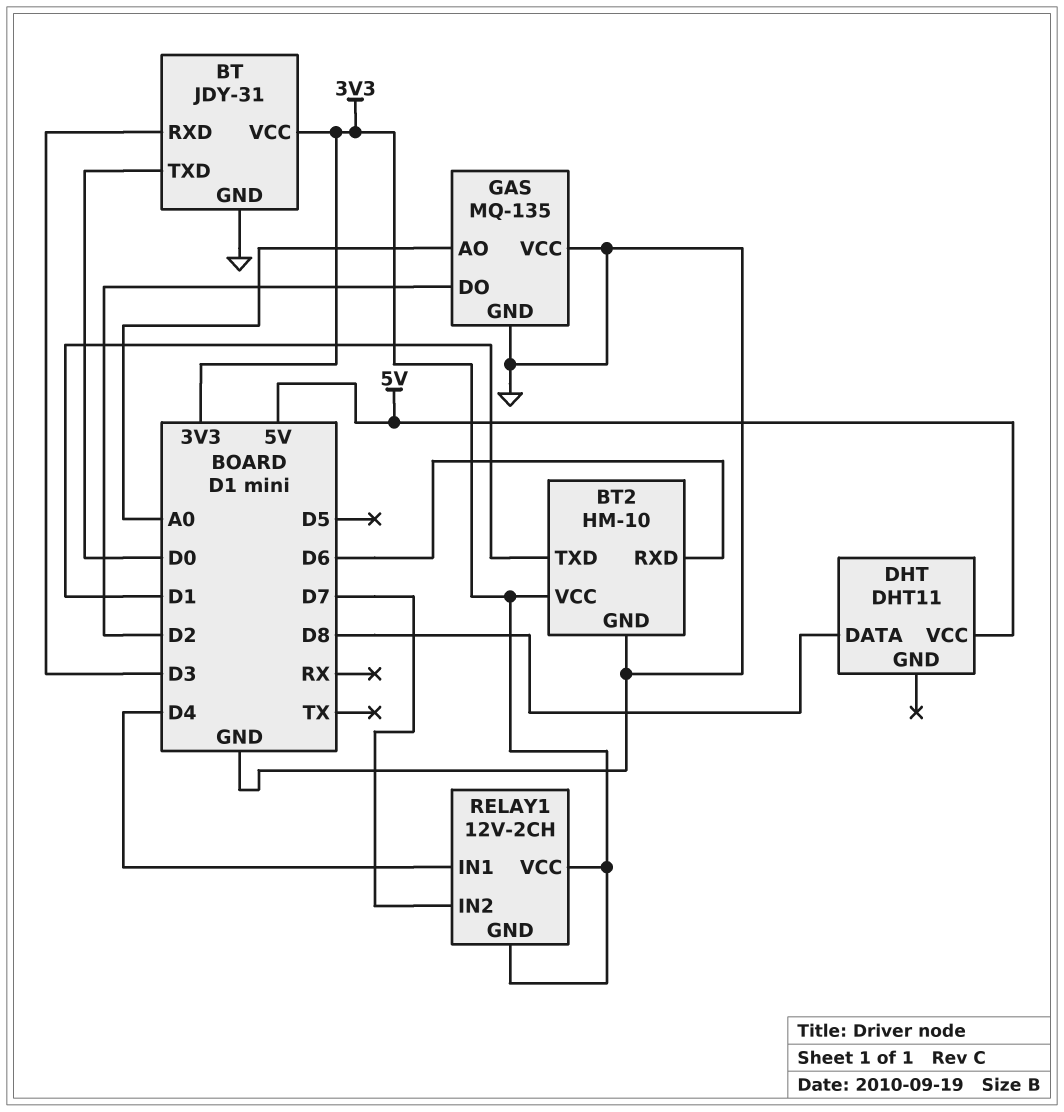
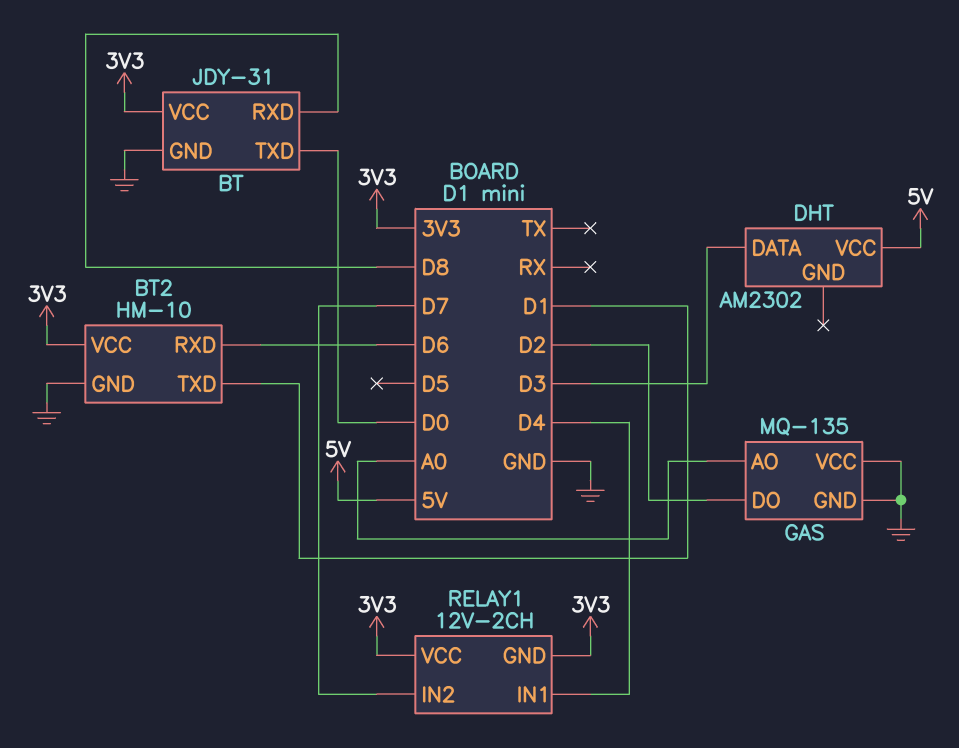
BT pin RXD: D3 -> D8
DHT: DHT11 -> AM2302
DHT pin DATA: D8 -> D3

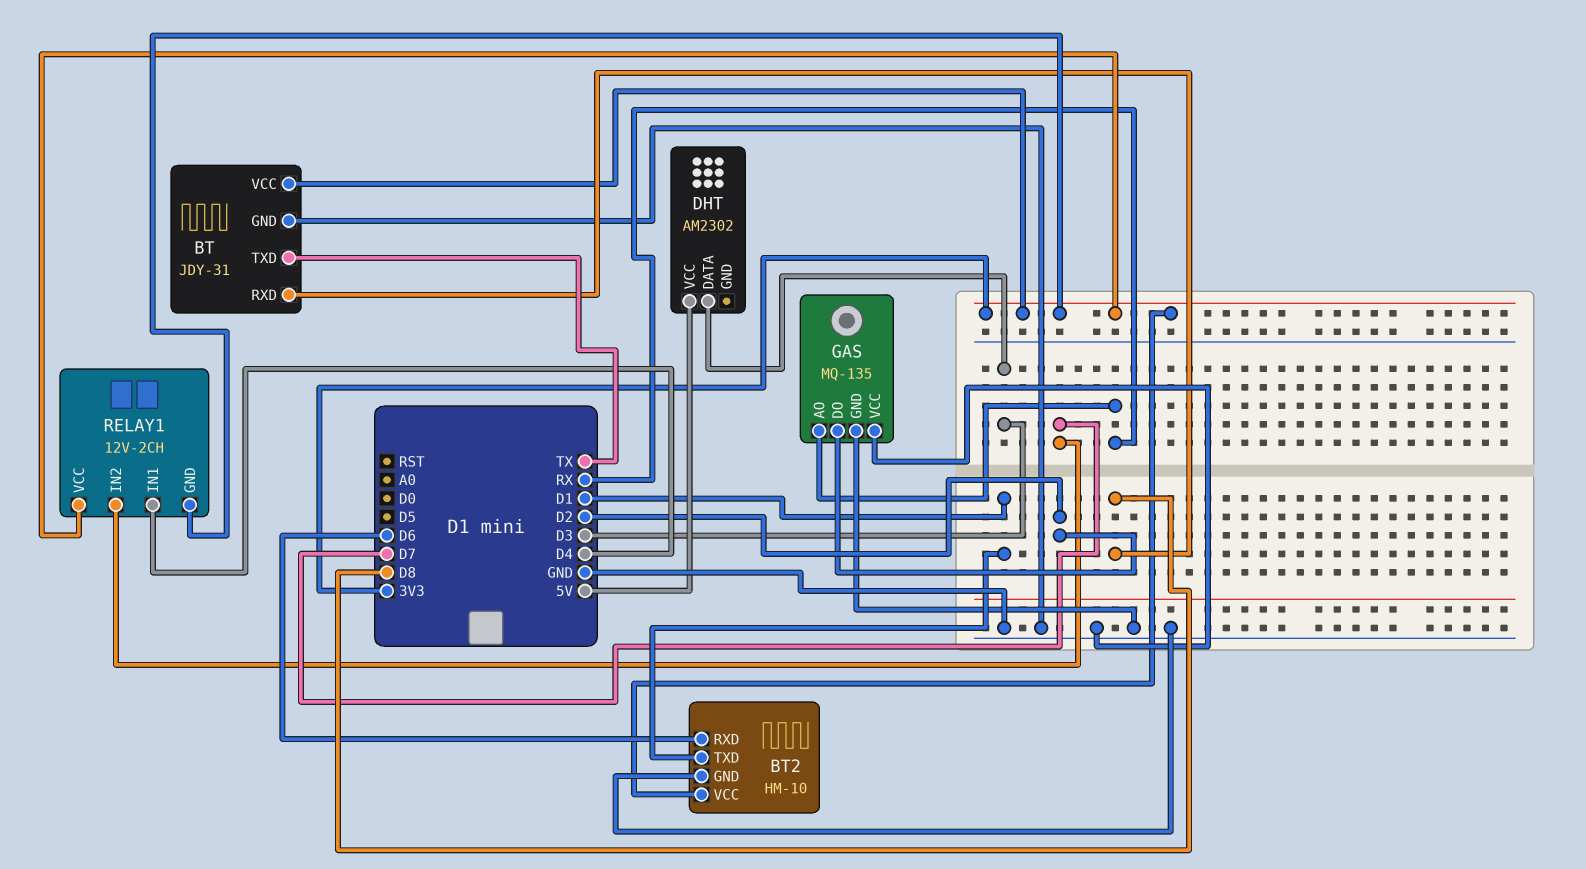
BT pin TXD: D0 -> TX
GAS pin AO: A0 -> RX

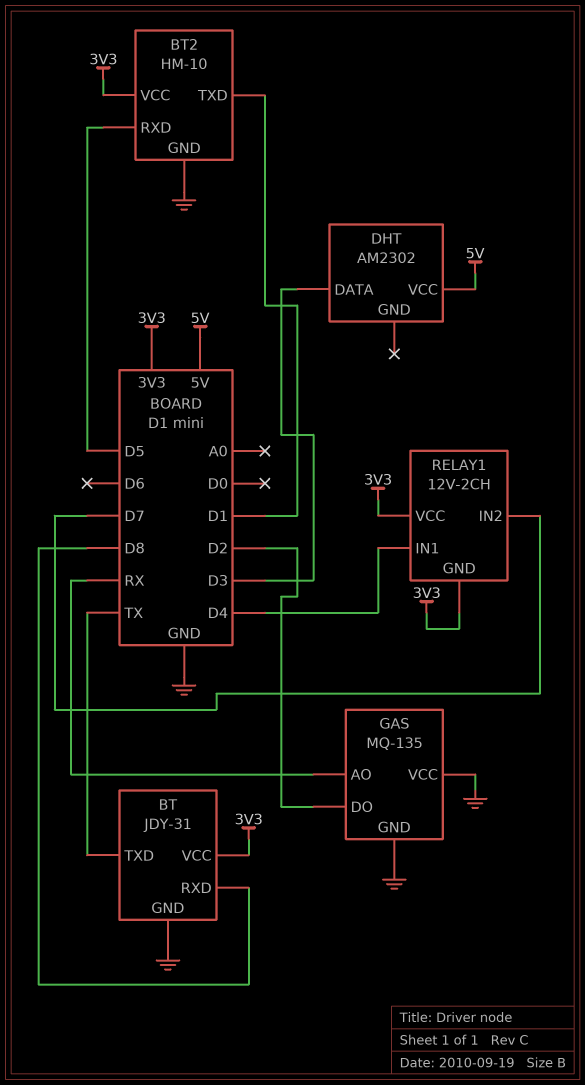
BT2 pin RXD: D6 -> D5

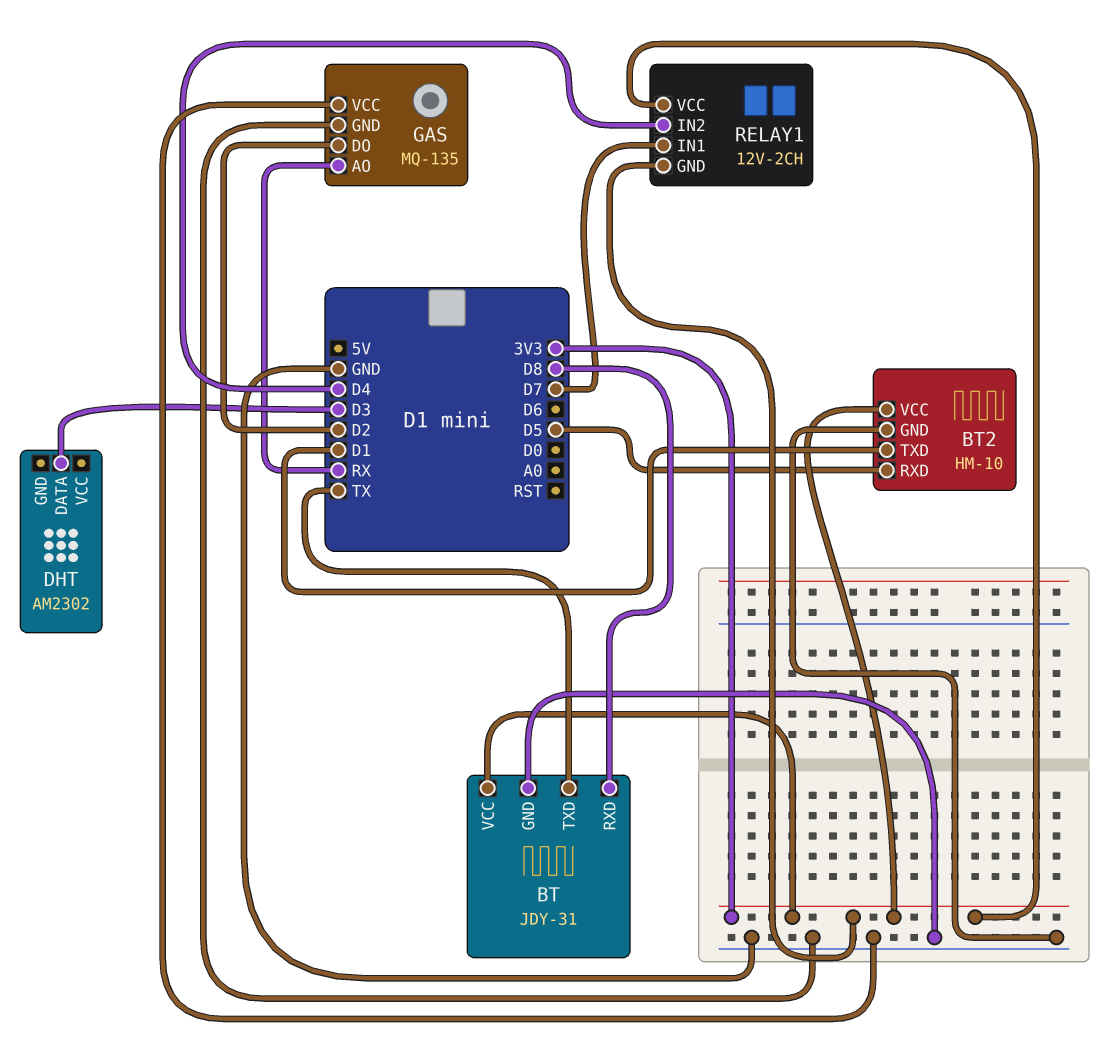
DHT pin VCC: 5V -> none
RELAY1 pin IN1: D4 -> D7
RELAY1 pin IN2: D7 -> D4

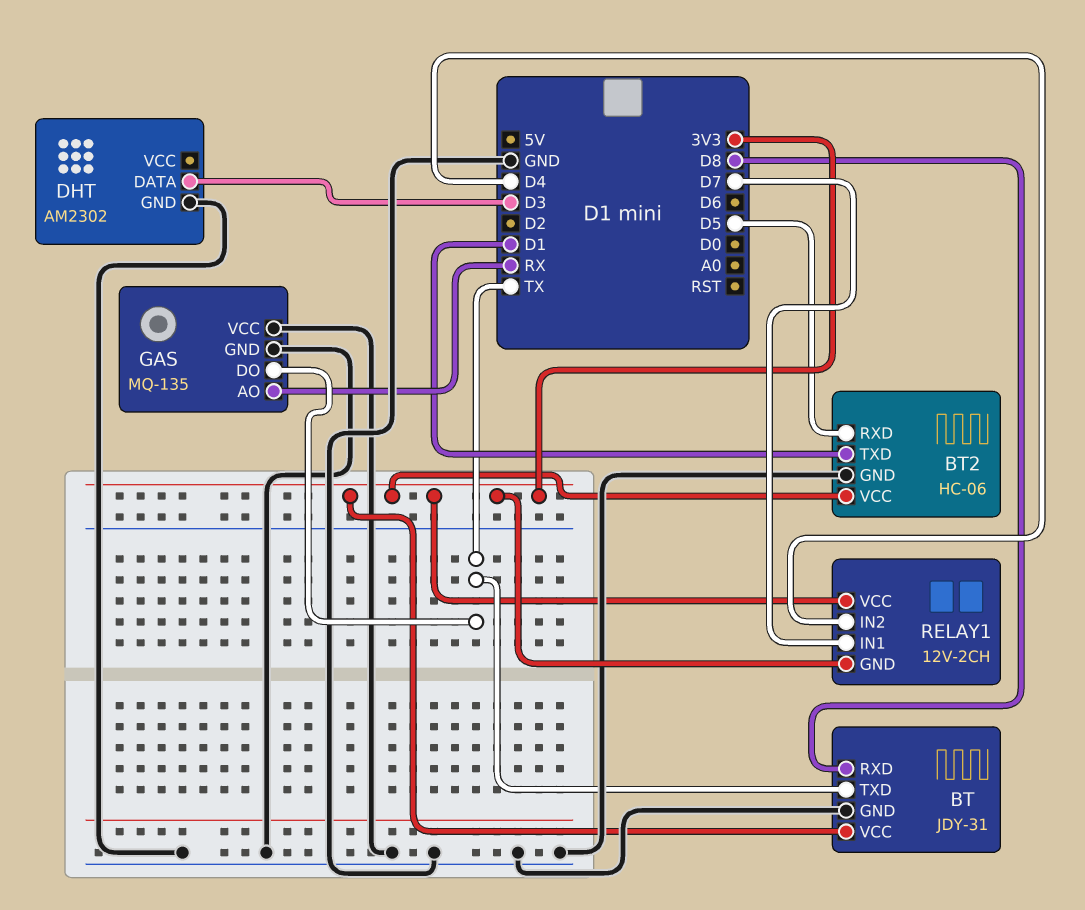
BT2: HM-10 -> HC-06
DHT pin GND: none -> GND
GAS pin DO: D2 -> TX

